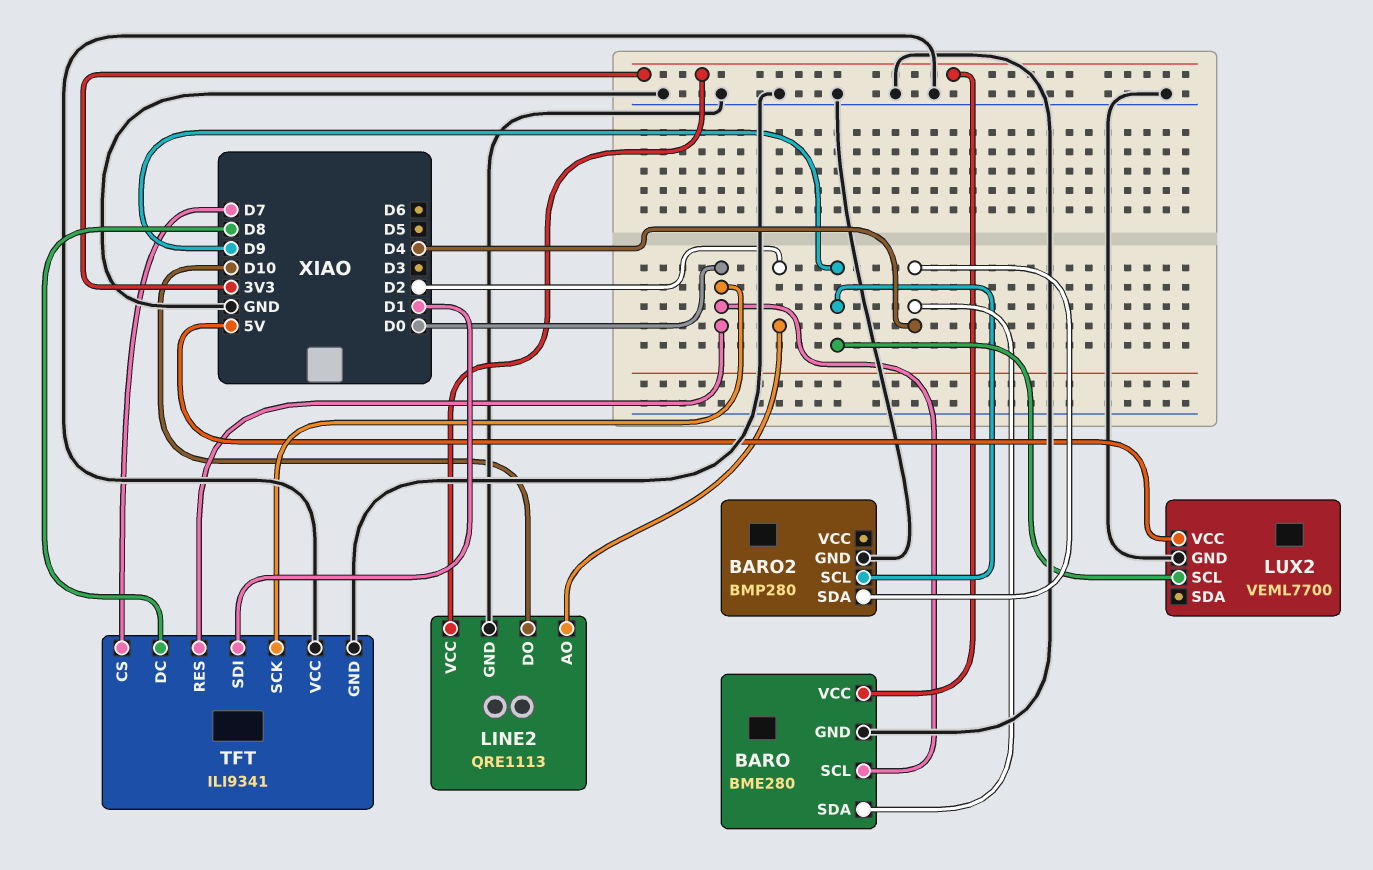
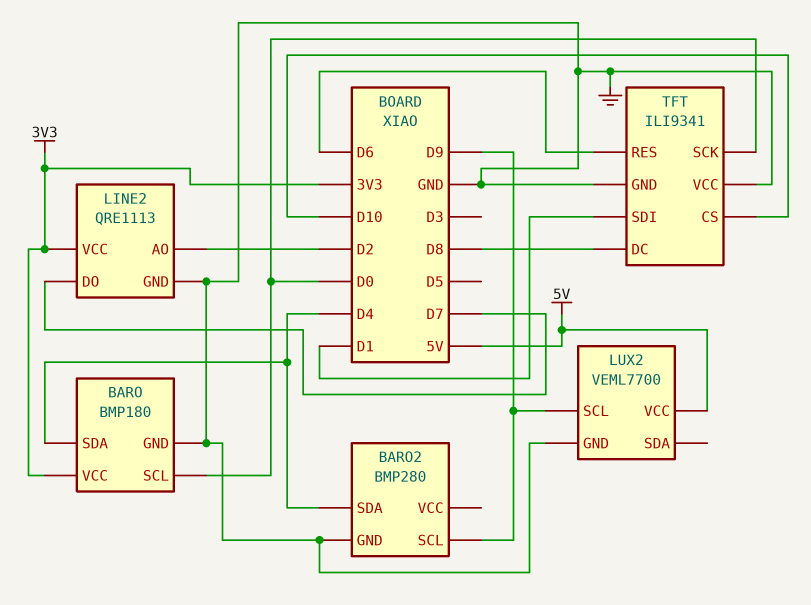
BARO: BME280 -> BMP180
LINE2 pin DO: D10 -> D7
TFT pin CS: D7 -> D10
TFT pin RES: D0 -> D6

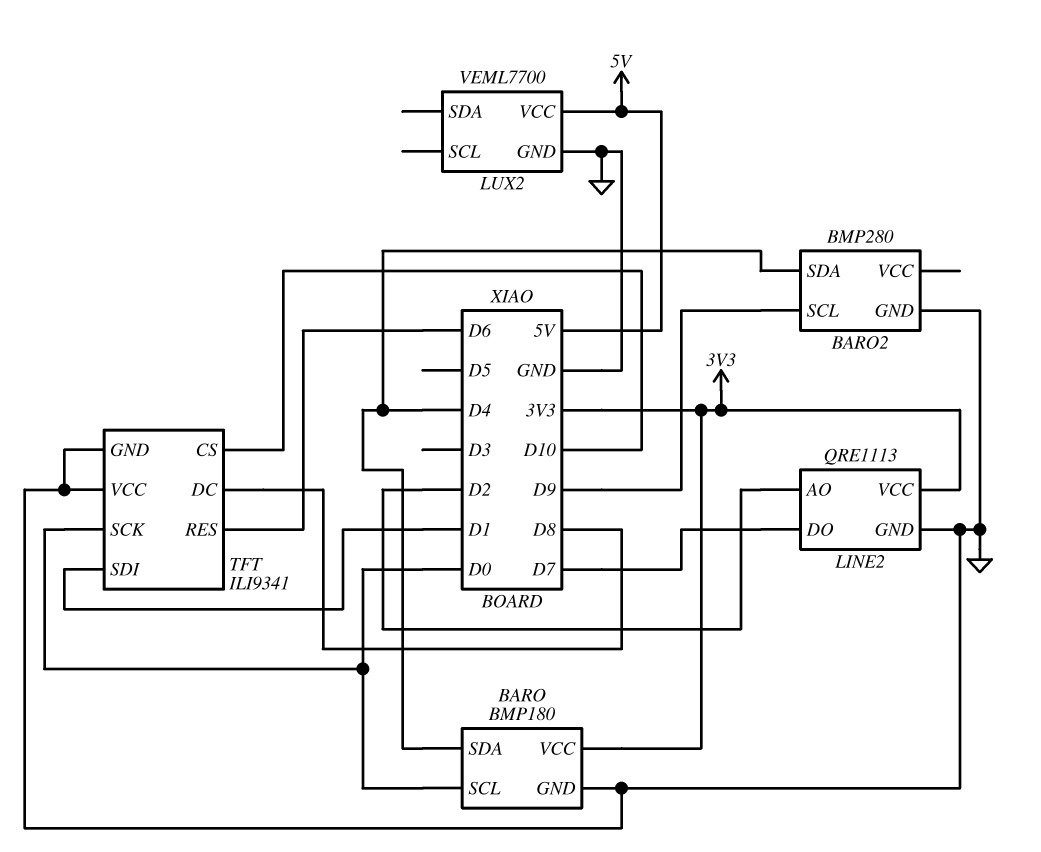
LUX2 pin SCL: D9 -> none

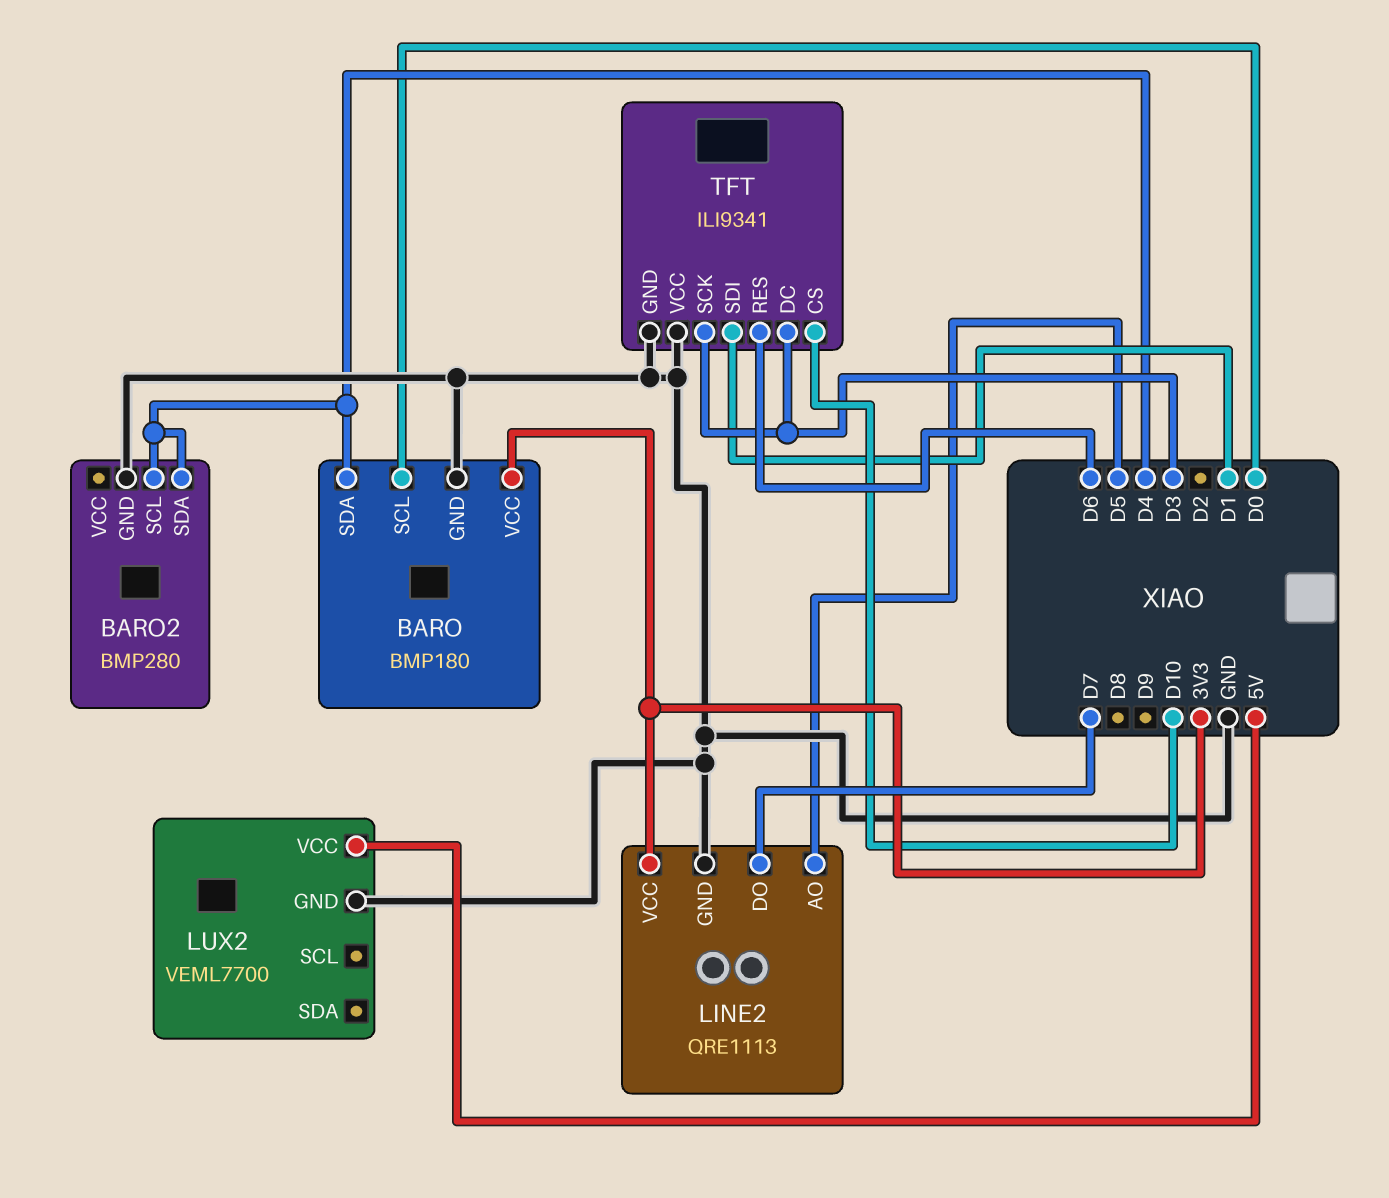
BARO2 pin SCL: D9 -> D4
LINE2 pin AO: D2 -> D5
TFT pin DC: D8 -> D3
TFT pin SCK: D0 -> D3

